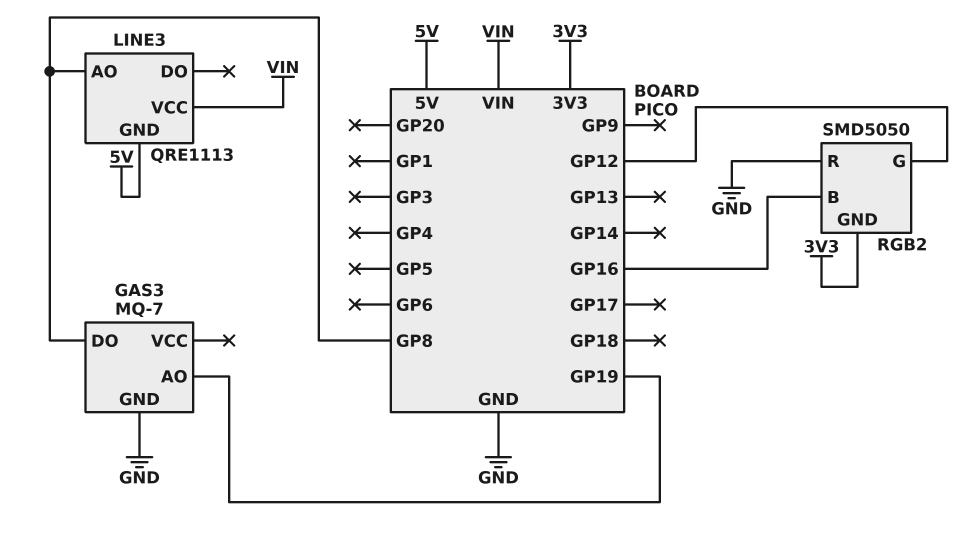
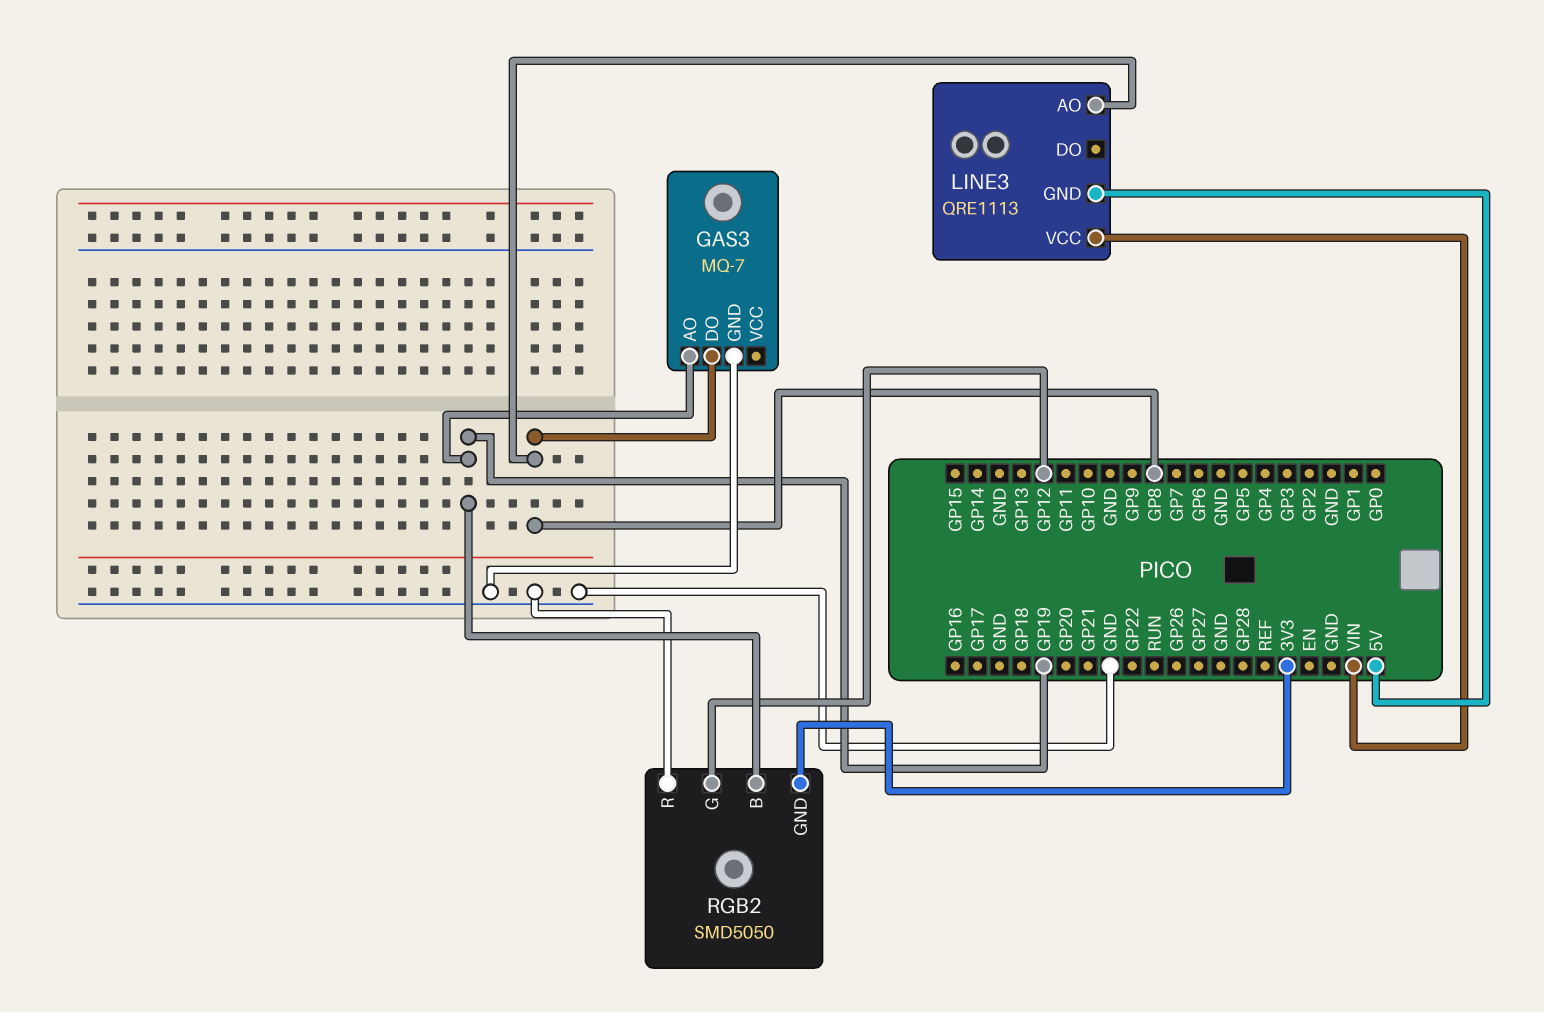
RGB2 pin B: GP16 -> GP19

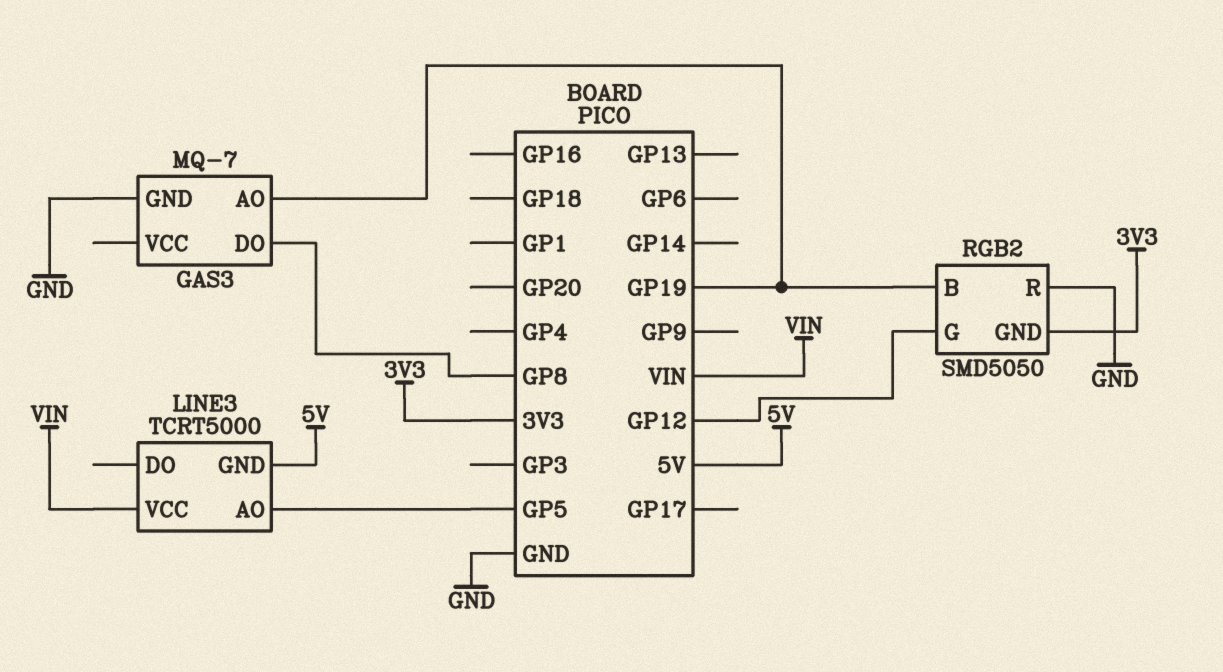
LINE3: QRE1113 -> TCRT5000
LINE3 pin AO: GP8 -> GP5

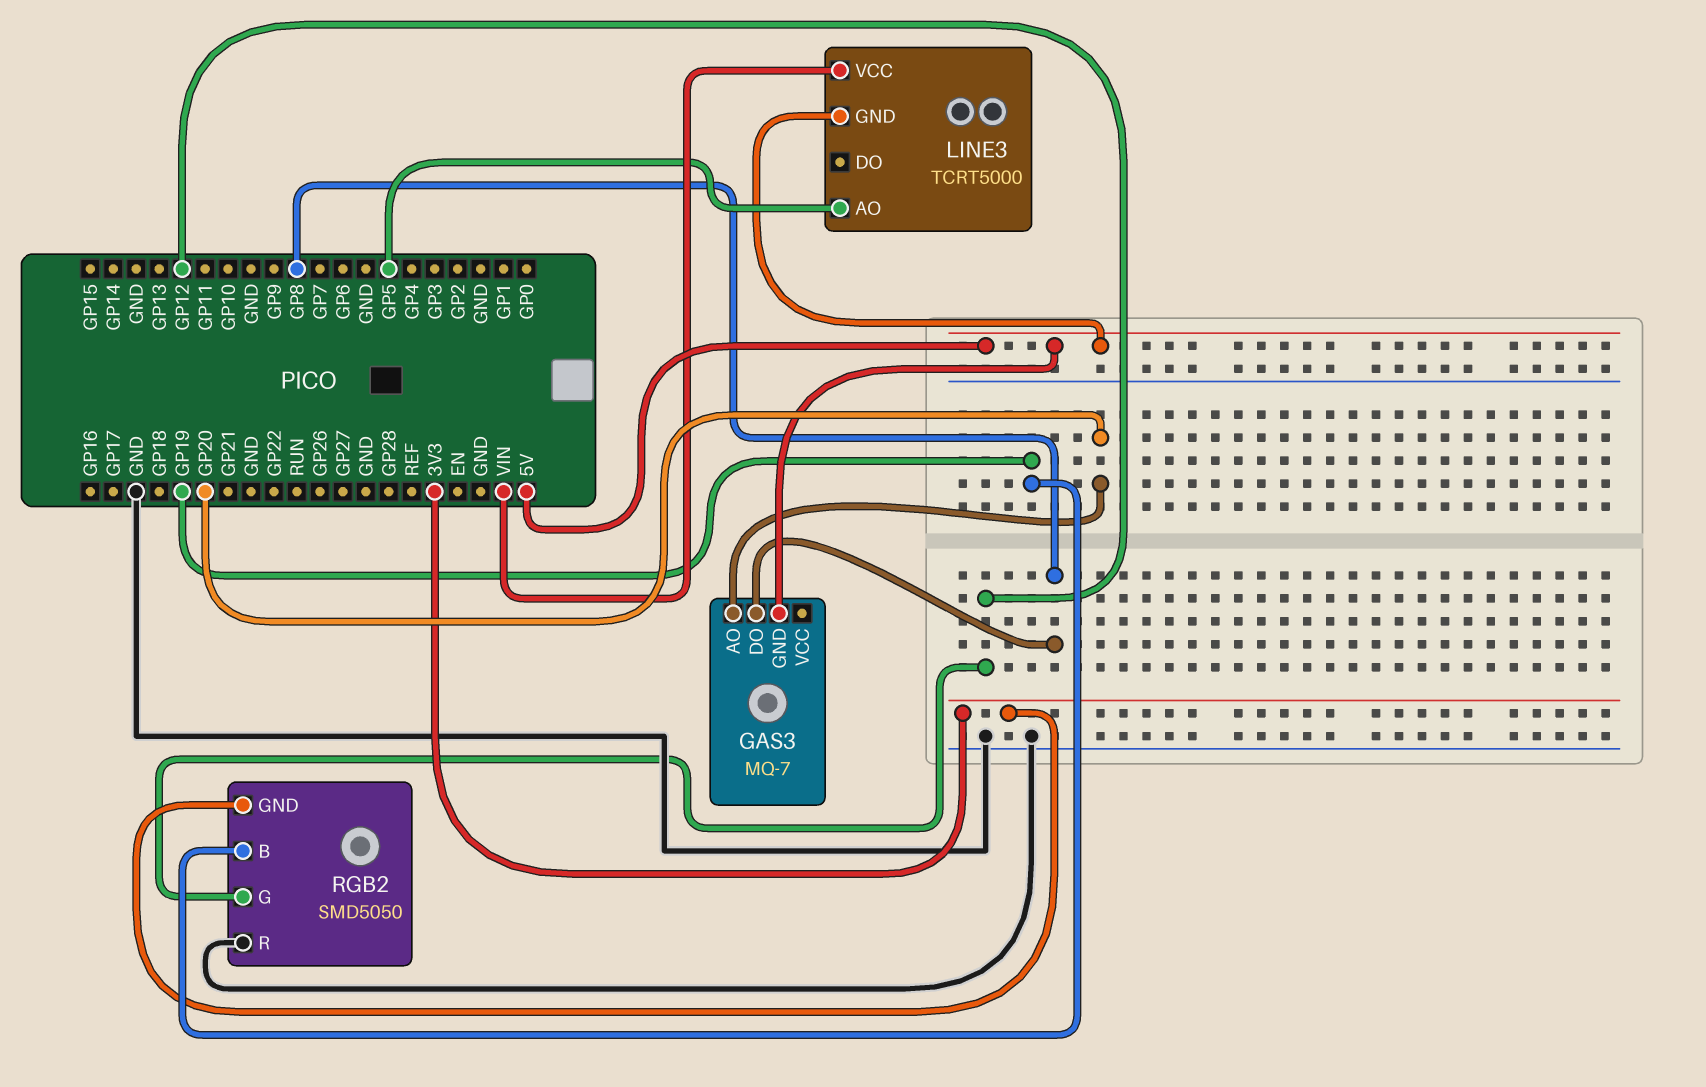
GAS3 pin AO: GP19 -> GP20
GAS3 pin GND: GND -> 5V

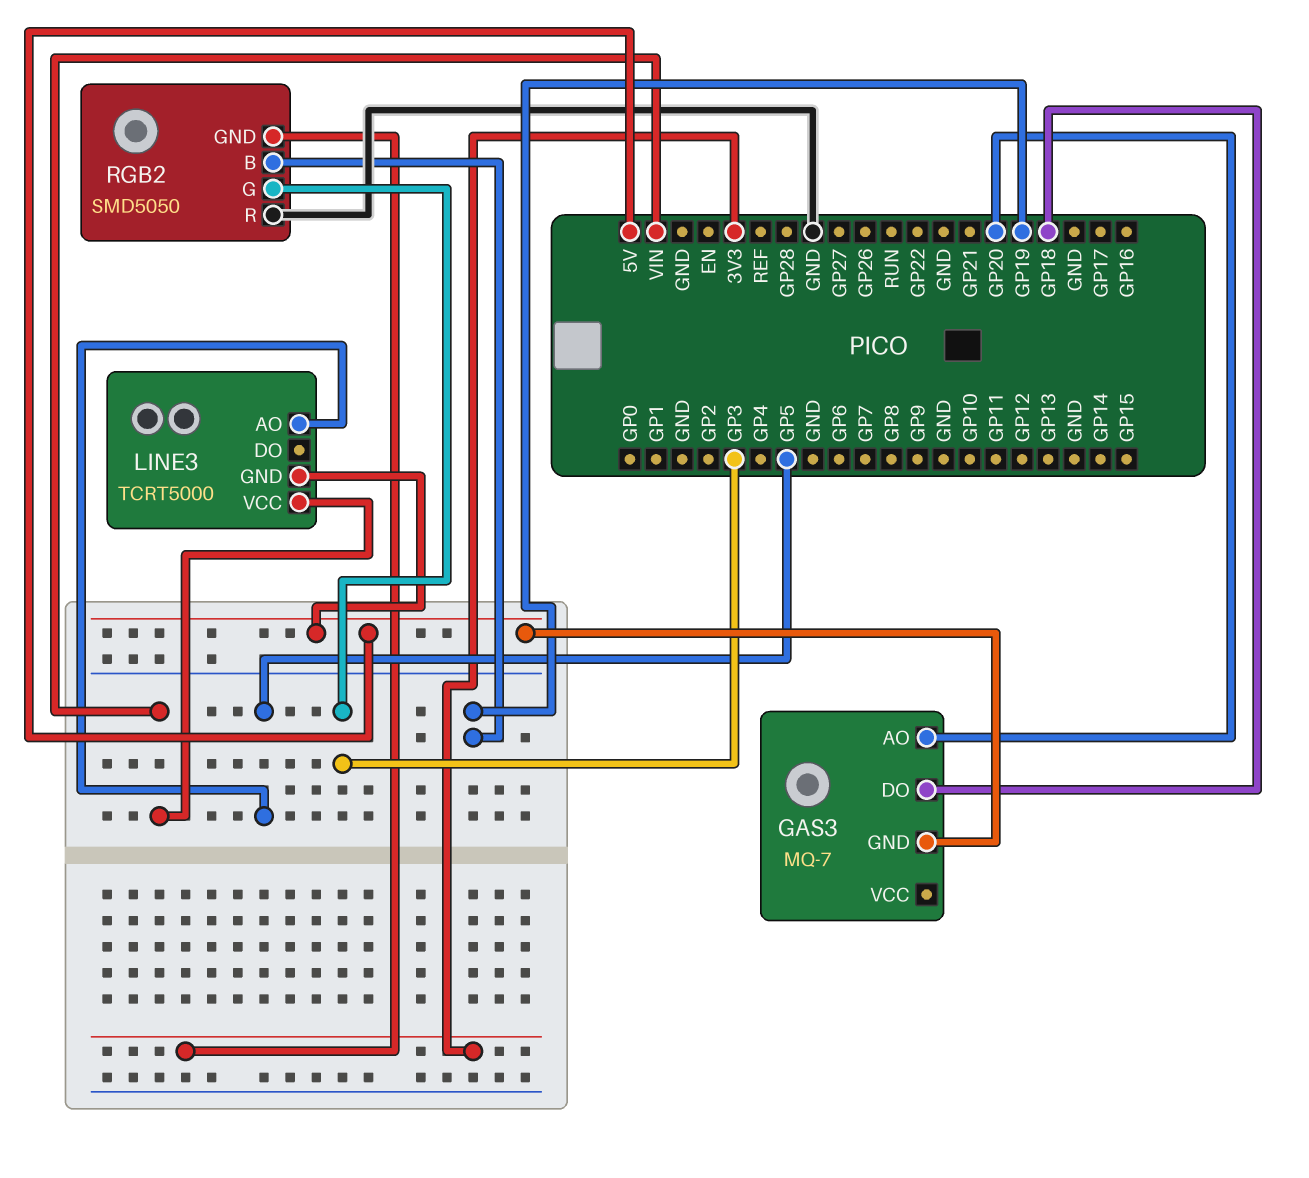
GAS3 pin DO: GP8 -> GP18
RGB2 pin G: GP12 -> GP3

